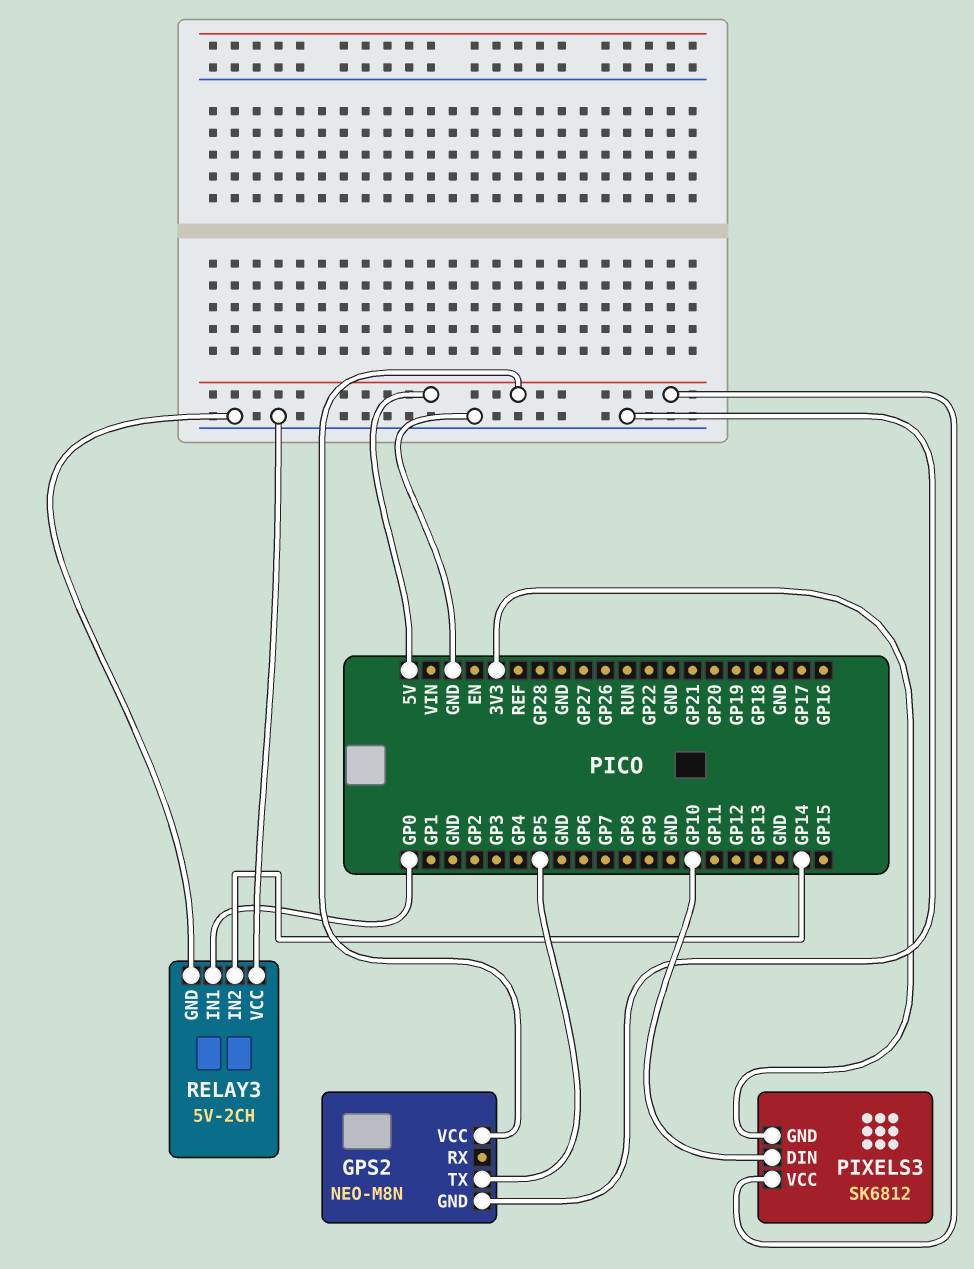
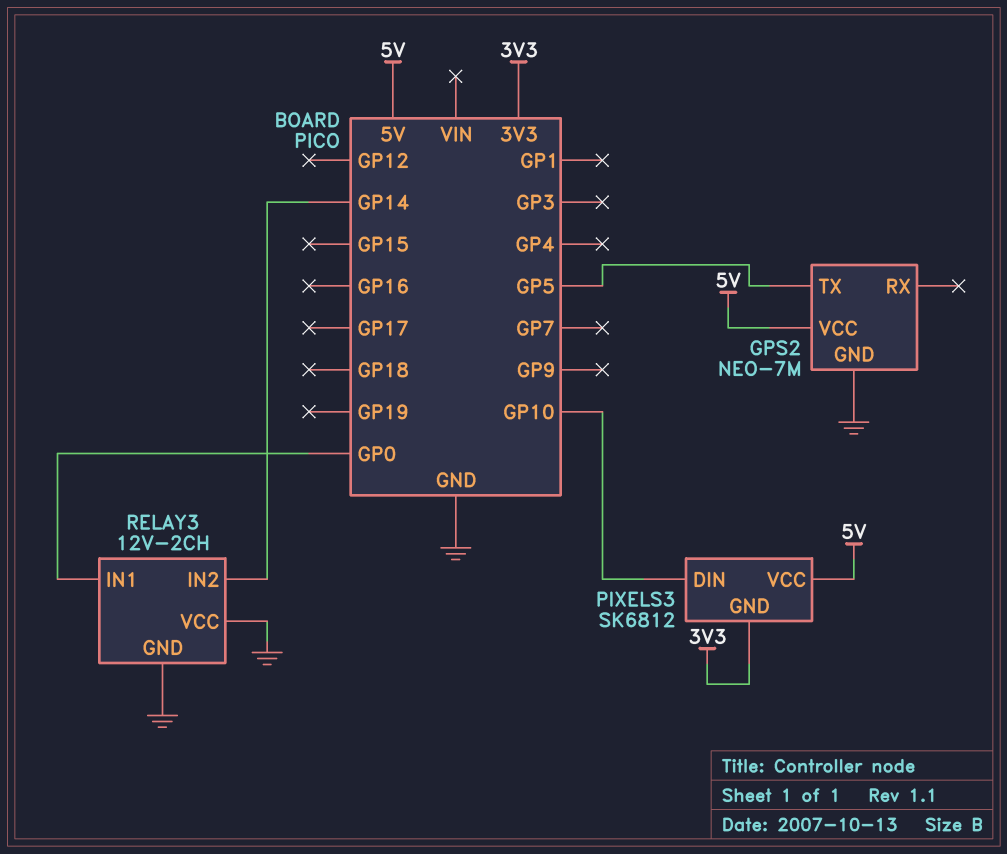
GPS2: NEO-M8N -> NEO-7M
RELAY3: 5V-2CH -> 12V-2CH

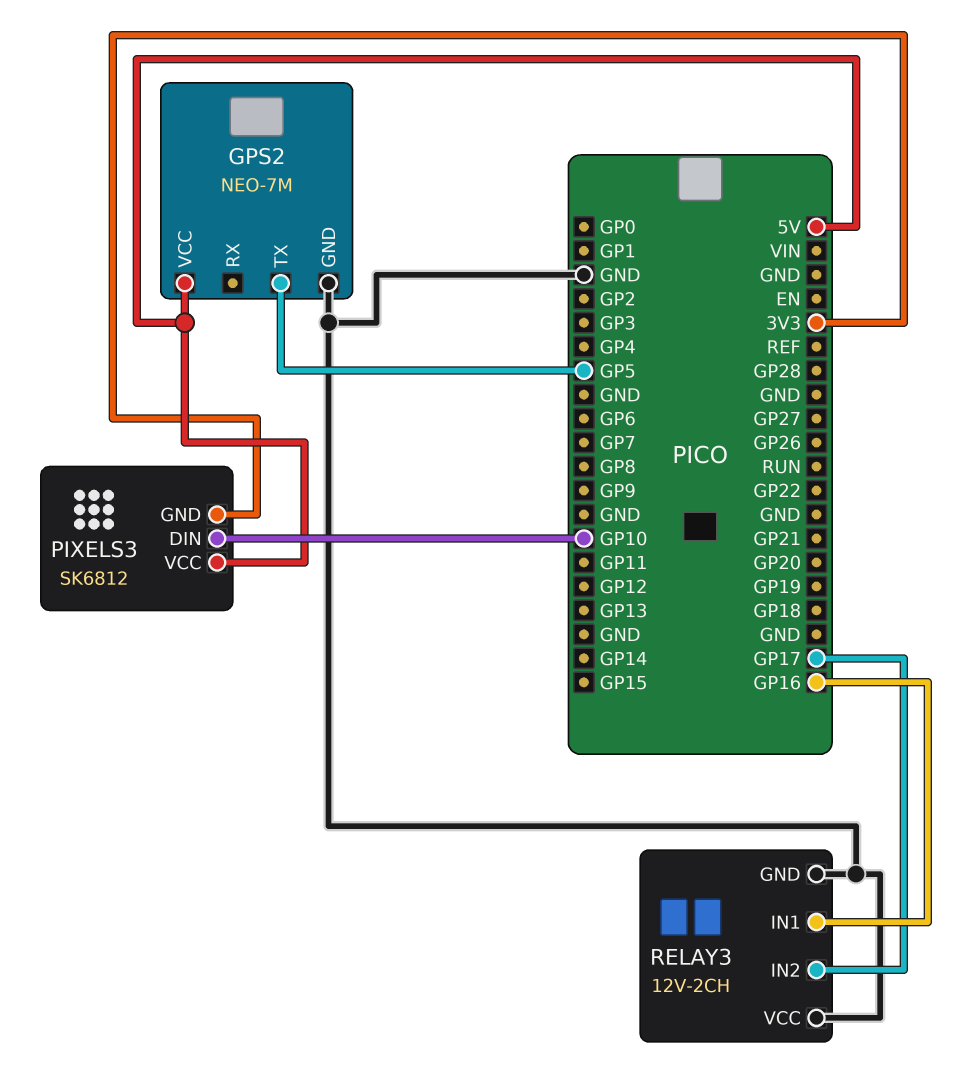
RELAY3 pin IN1: GP0 -> GP16
RELAY3 pin IN2: GP14 -> GP17

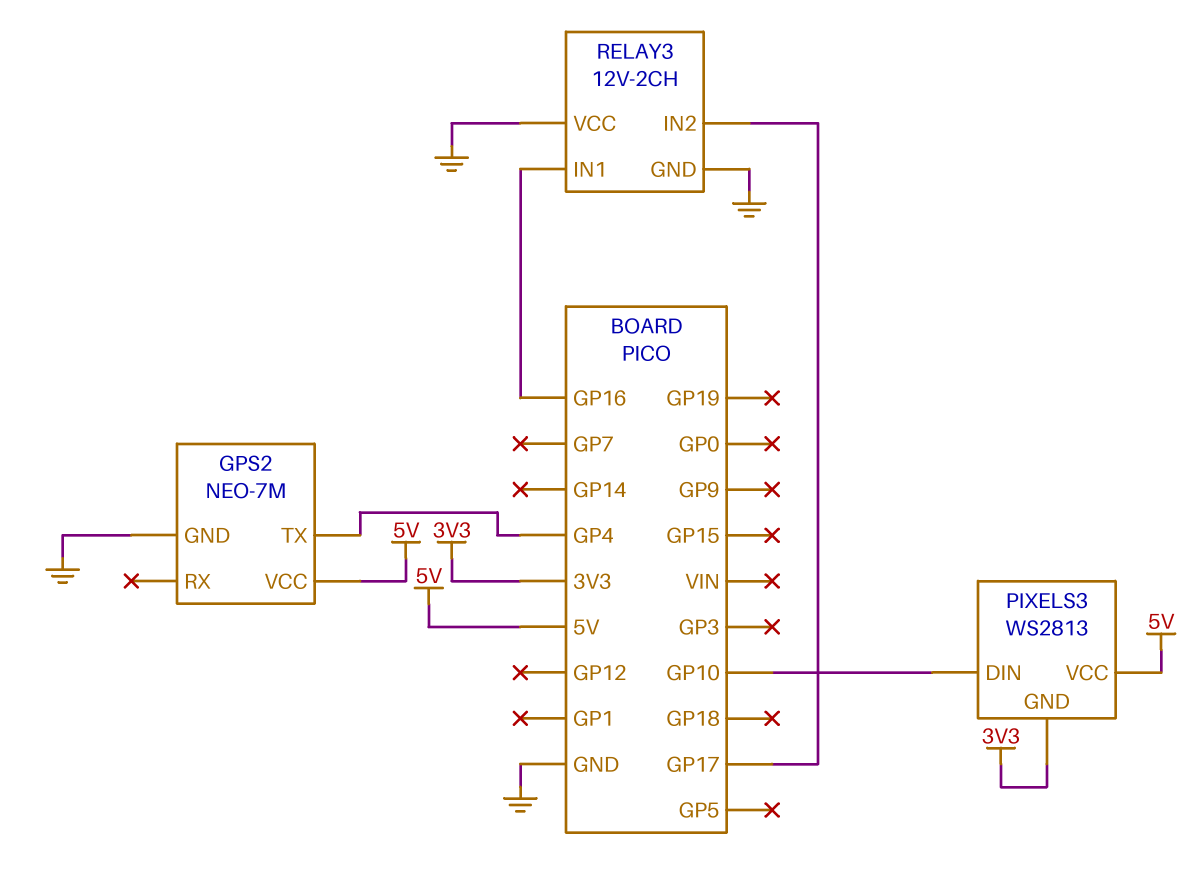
GPS2 pin TX: GP5 -> GP4
PIXELS3: SK6812 -> WS2813

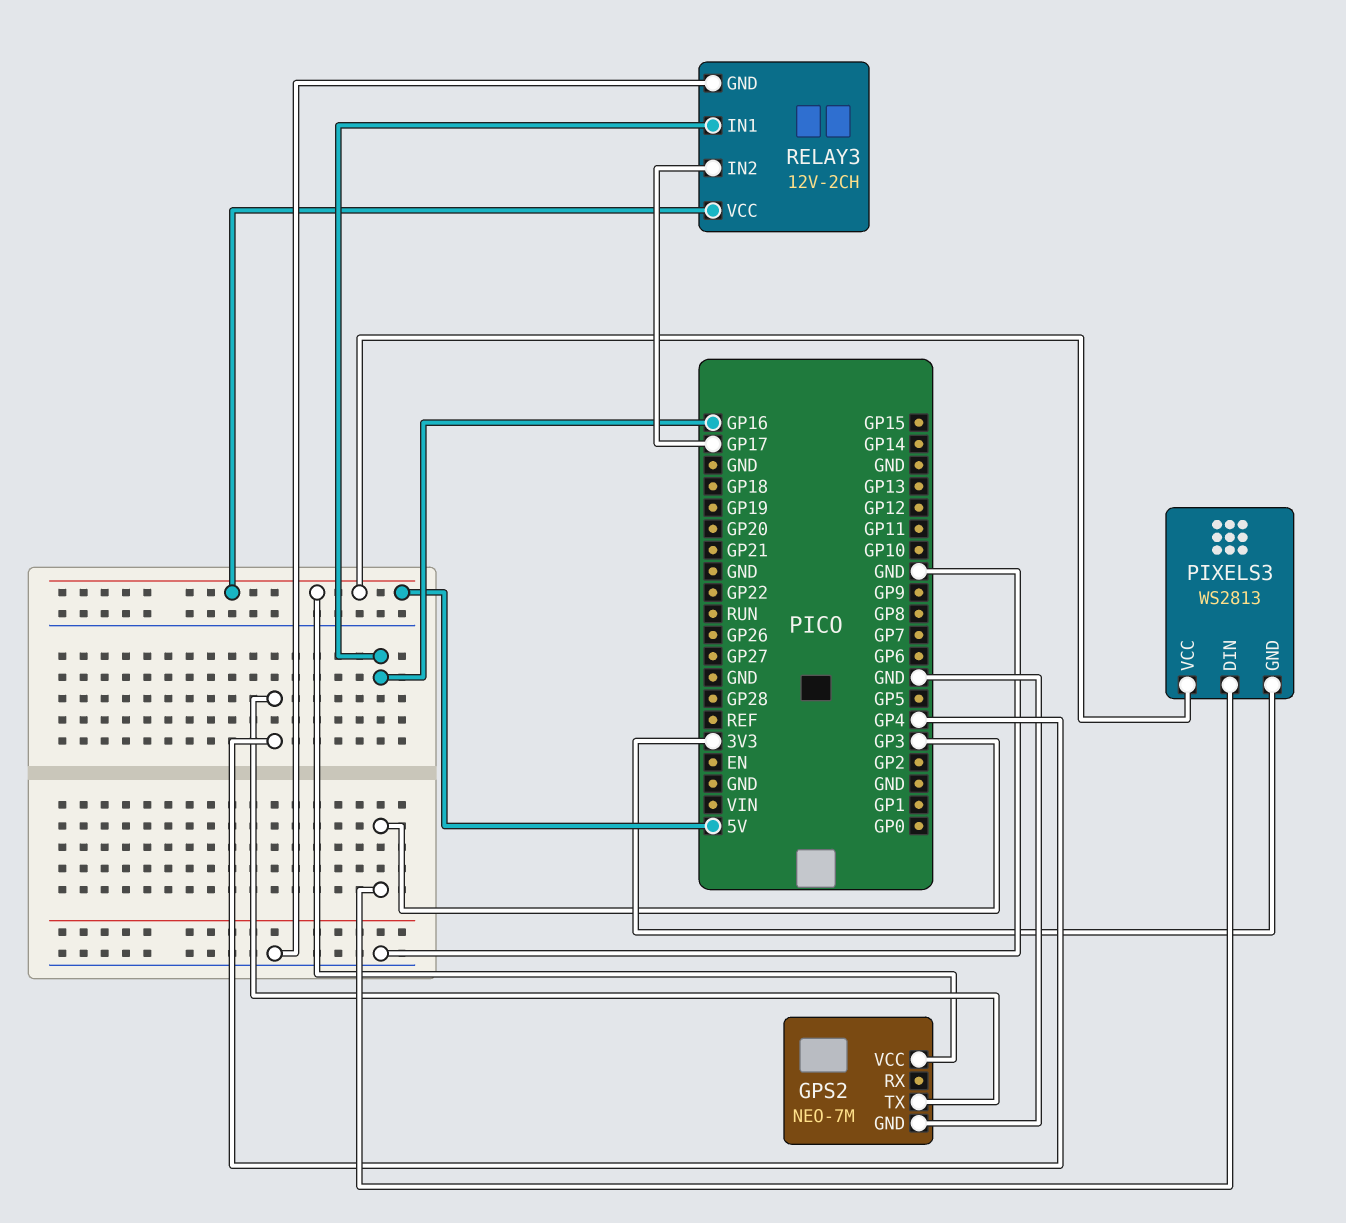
PIXELS3 pin DIN: GP10 -> GP3
RELAY3 pin VCC: GND -> 5V

